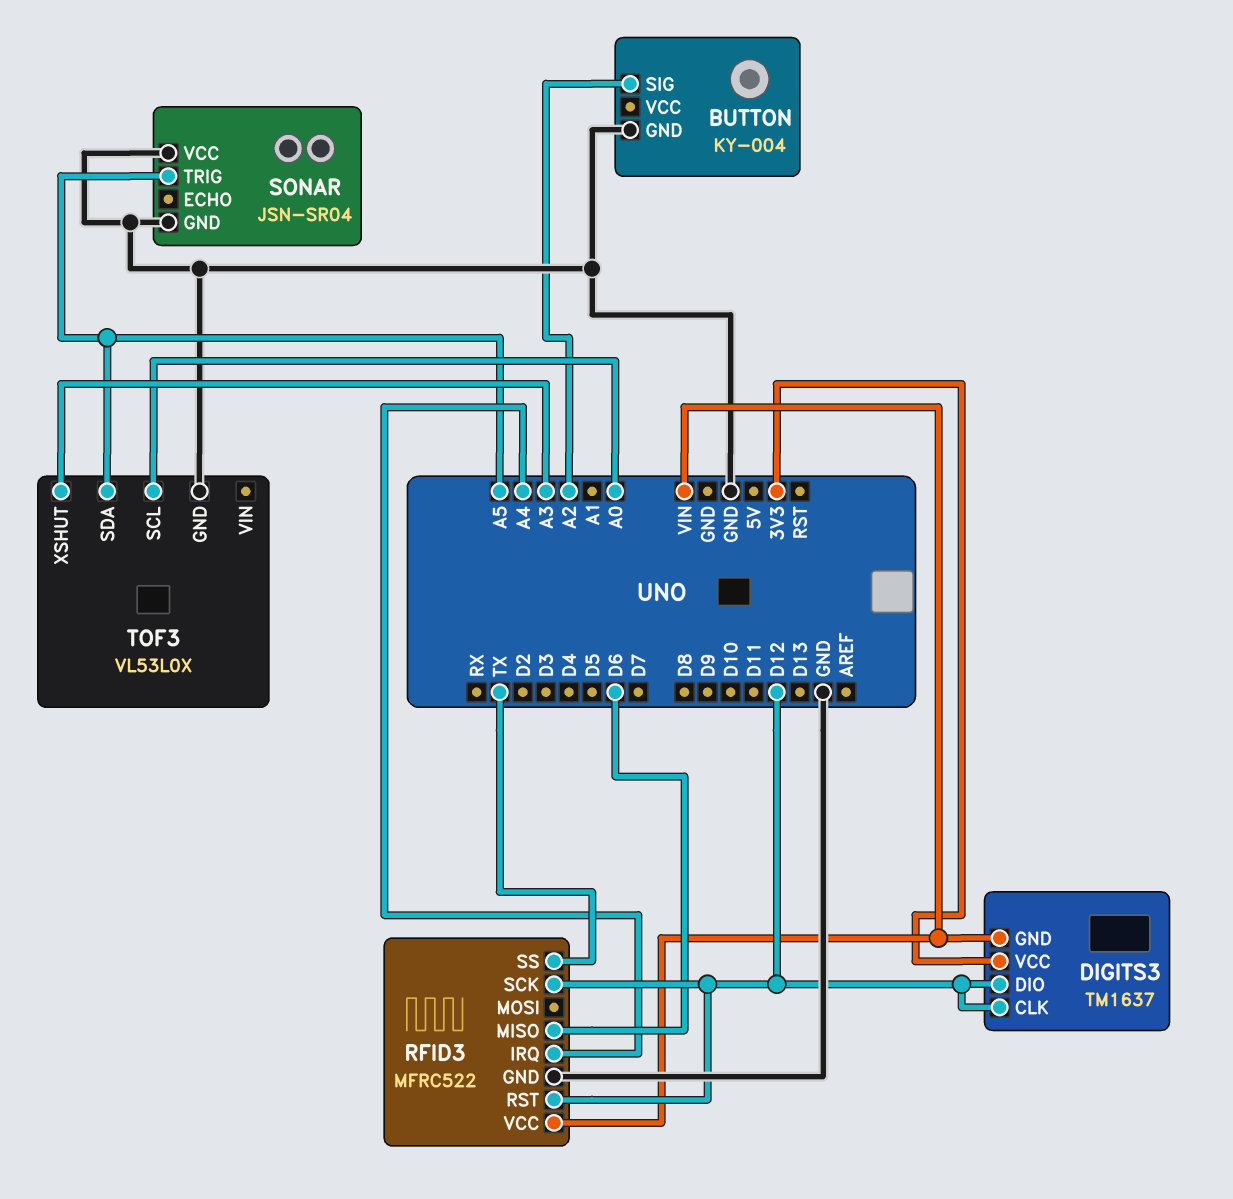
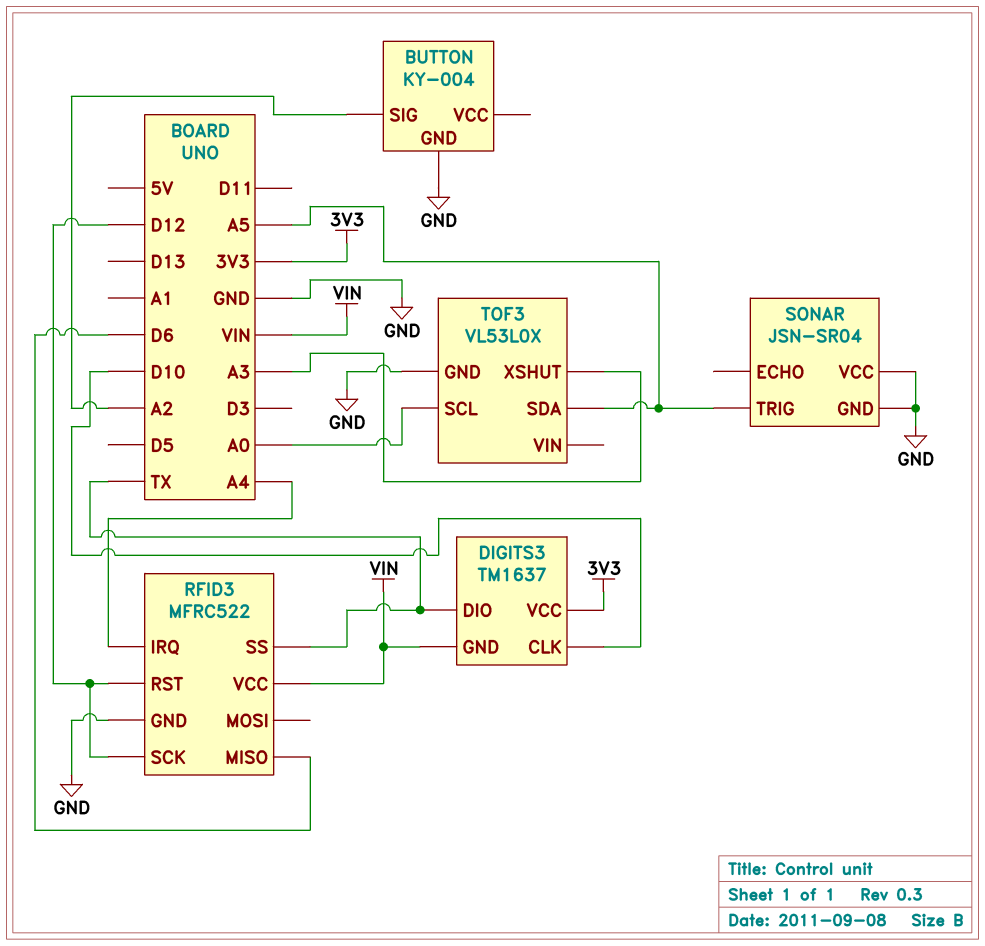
DIGITS3 pin CLK: D12 -> D10
DIGITS3 pin DIO: D12 -> TX

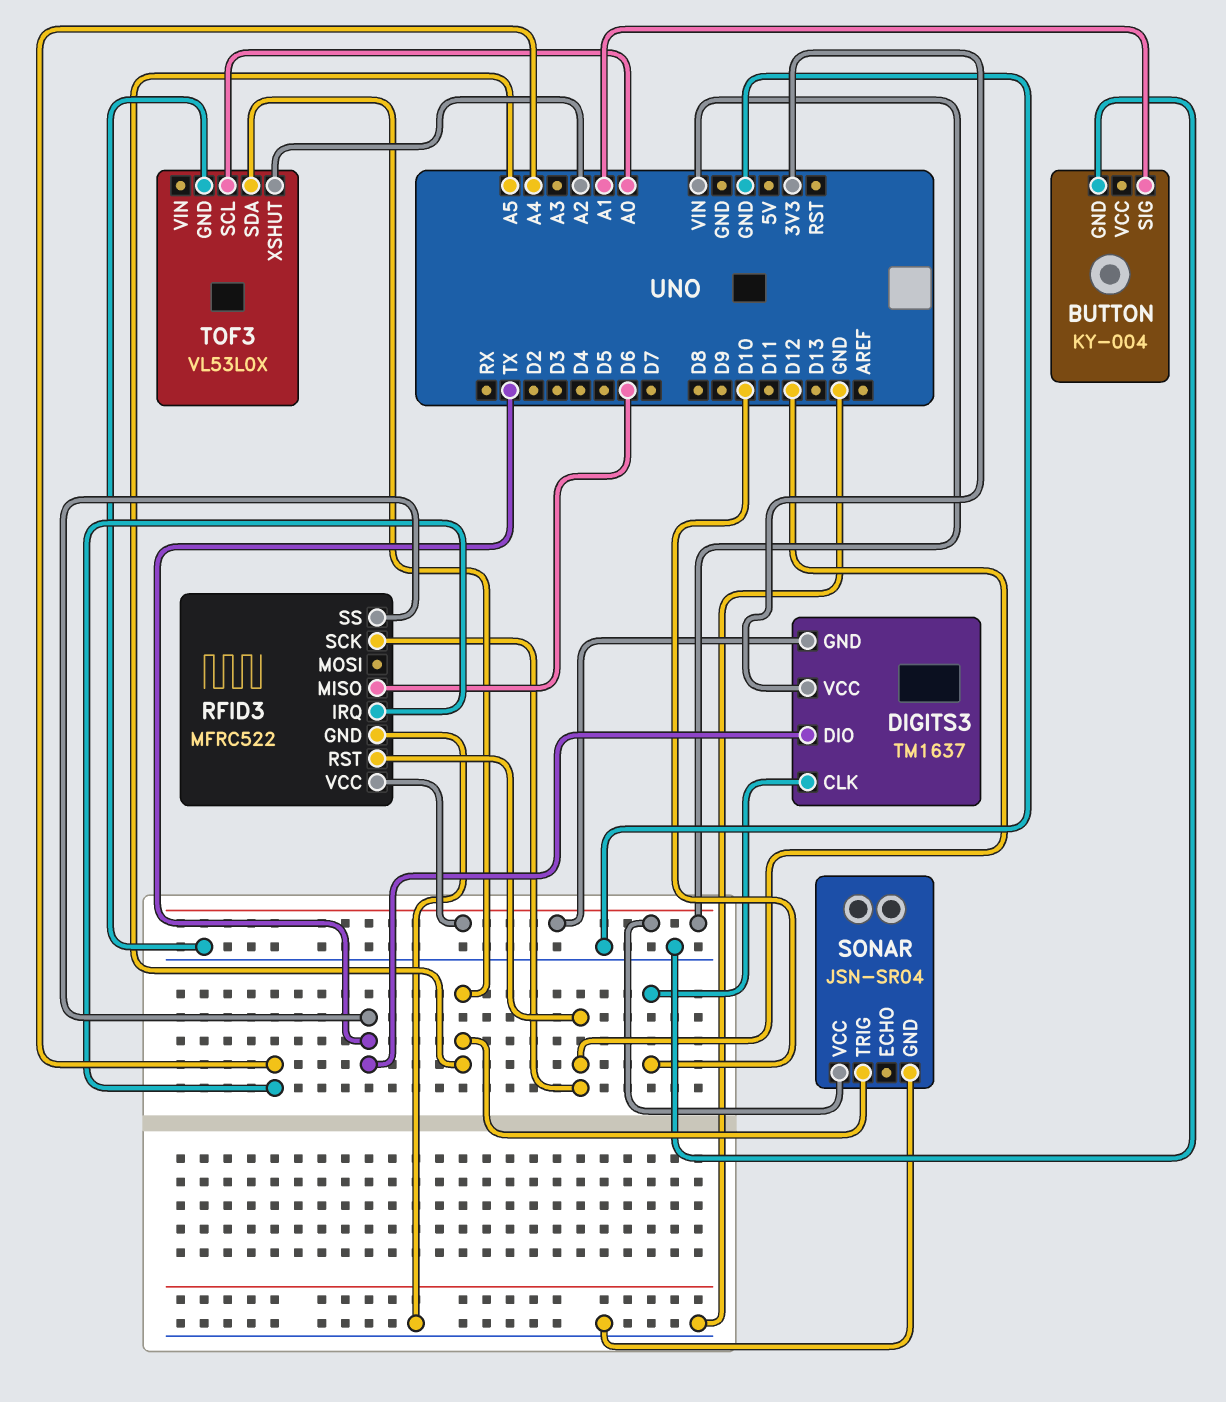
BUTTON pin SIG: A2 -> A1
SONAR pin VCC: GND -> VIN
TOF3 pin XSHUT: A3 -> A2

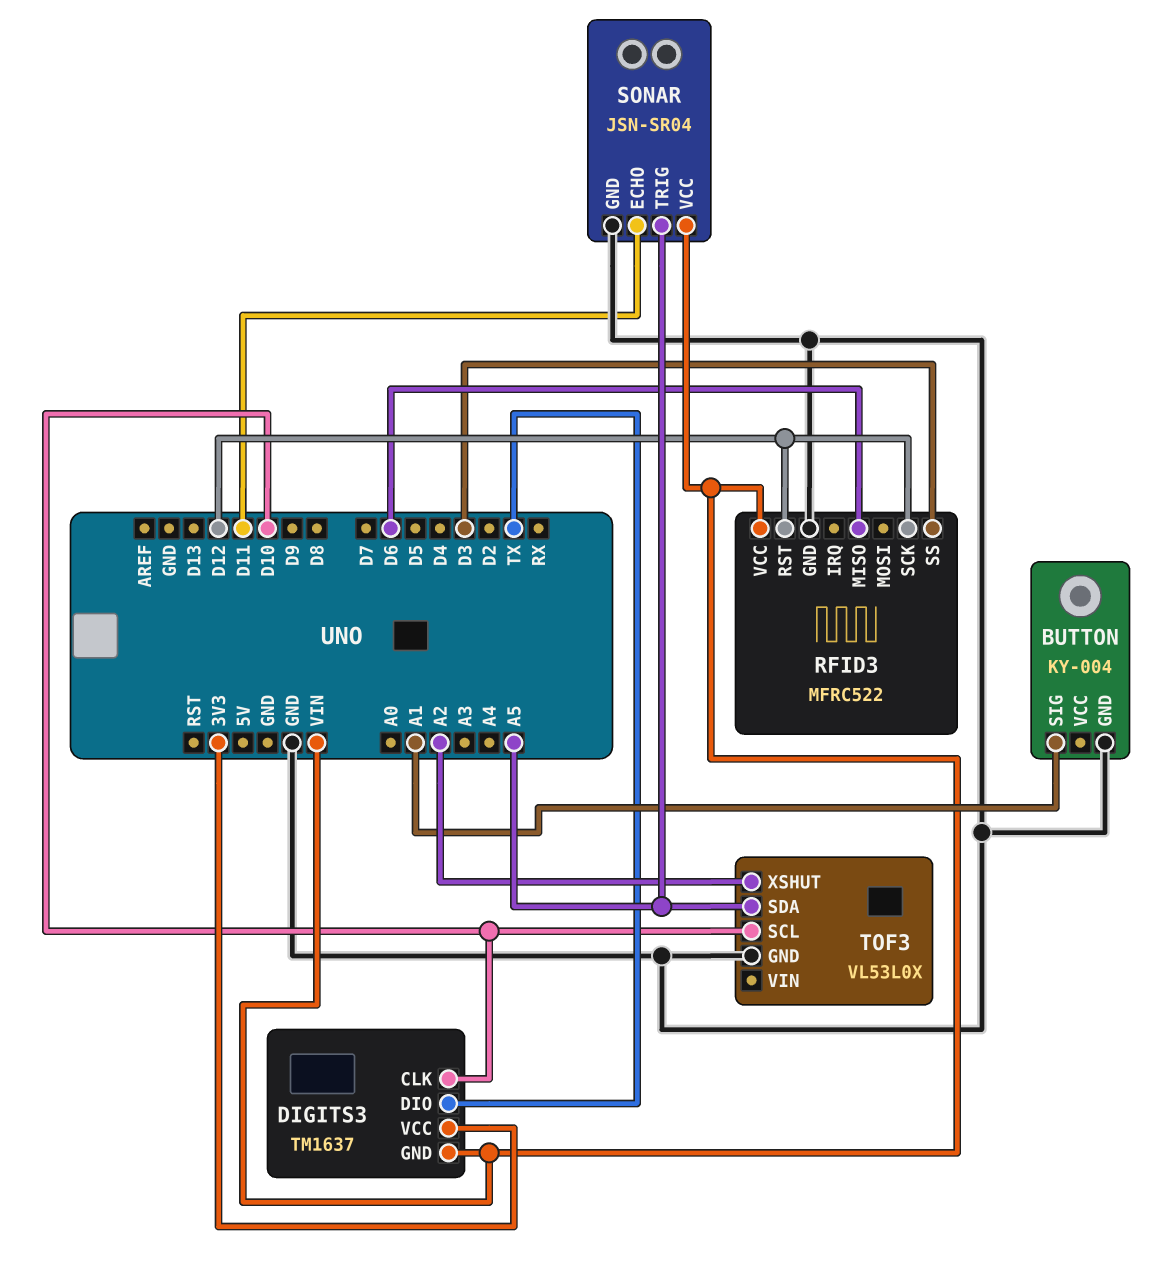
RFID3 pin IRQ: A4 -> none
RFID3 pin SS: TX -> D3
SONAR pin ECHO: none -> D11
TOF3 pin SCL: A0 -> D10

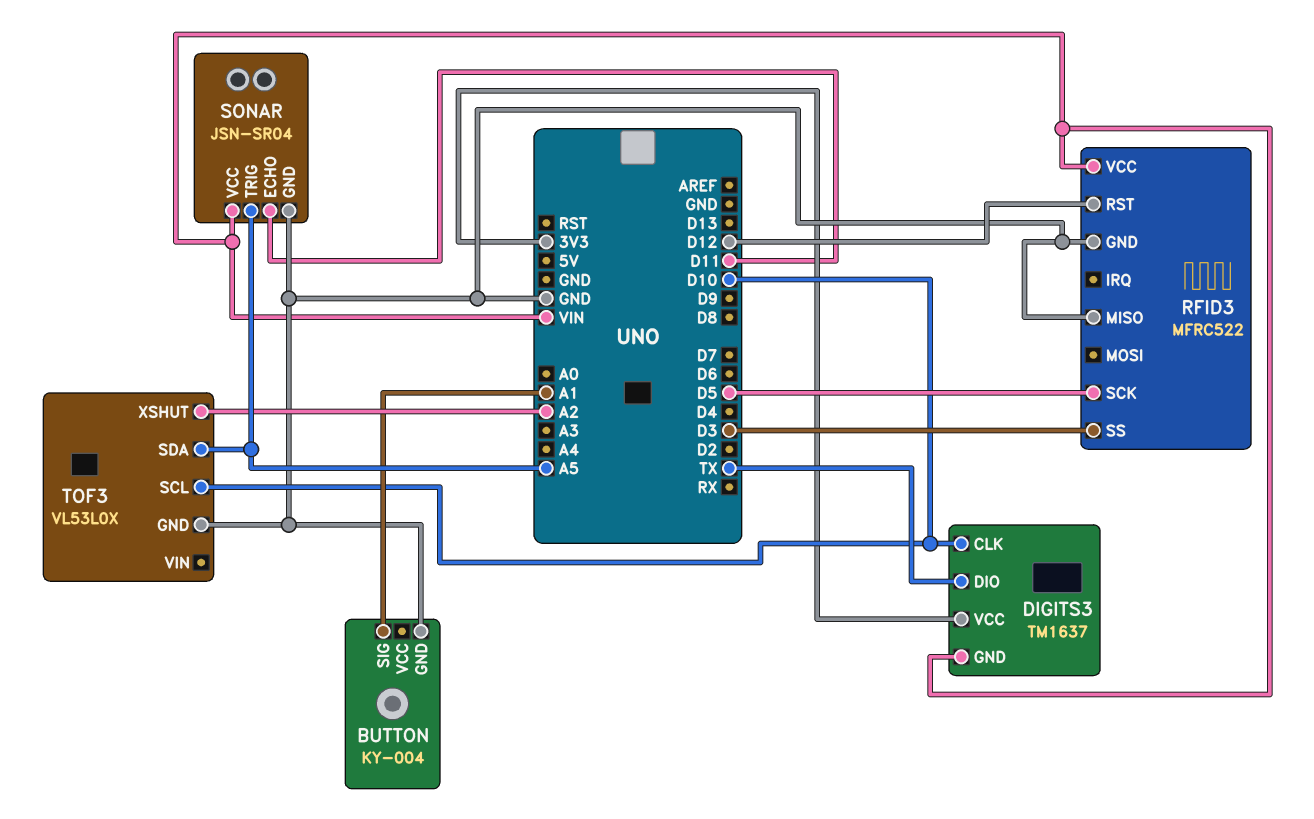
RFID3 pin MISO: D6 -> GND
RFID3 pin SCK: D12 -> D5

